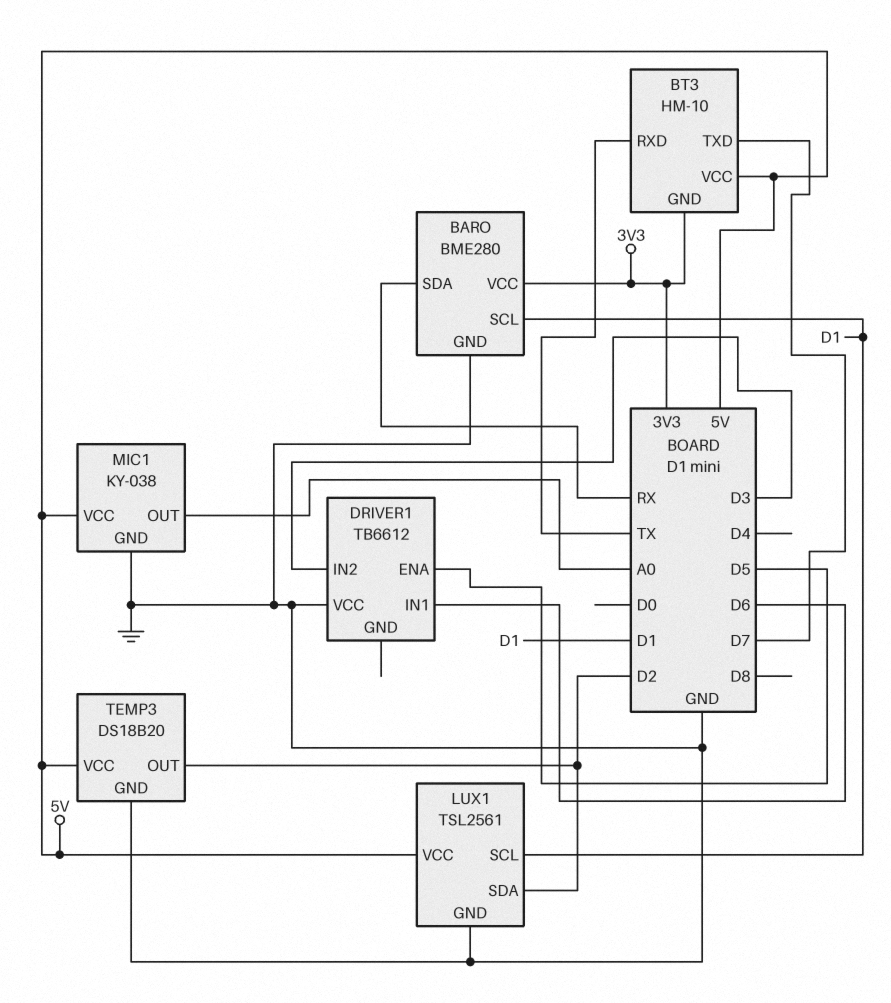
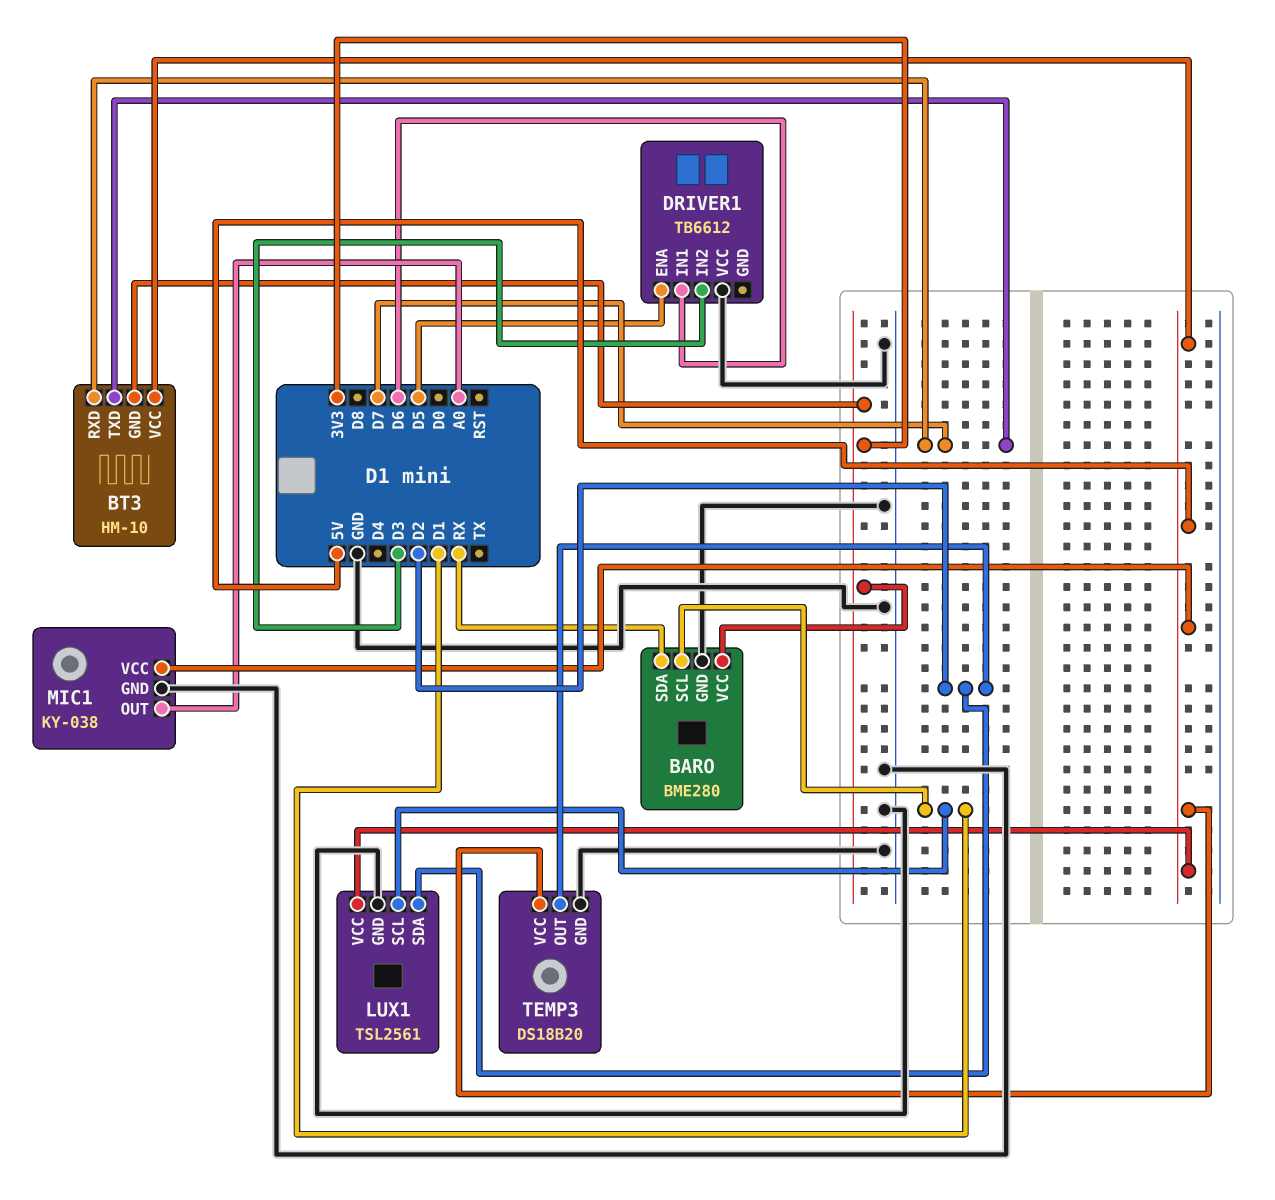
BT3 pin RXD: TX -> D7

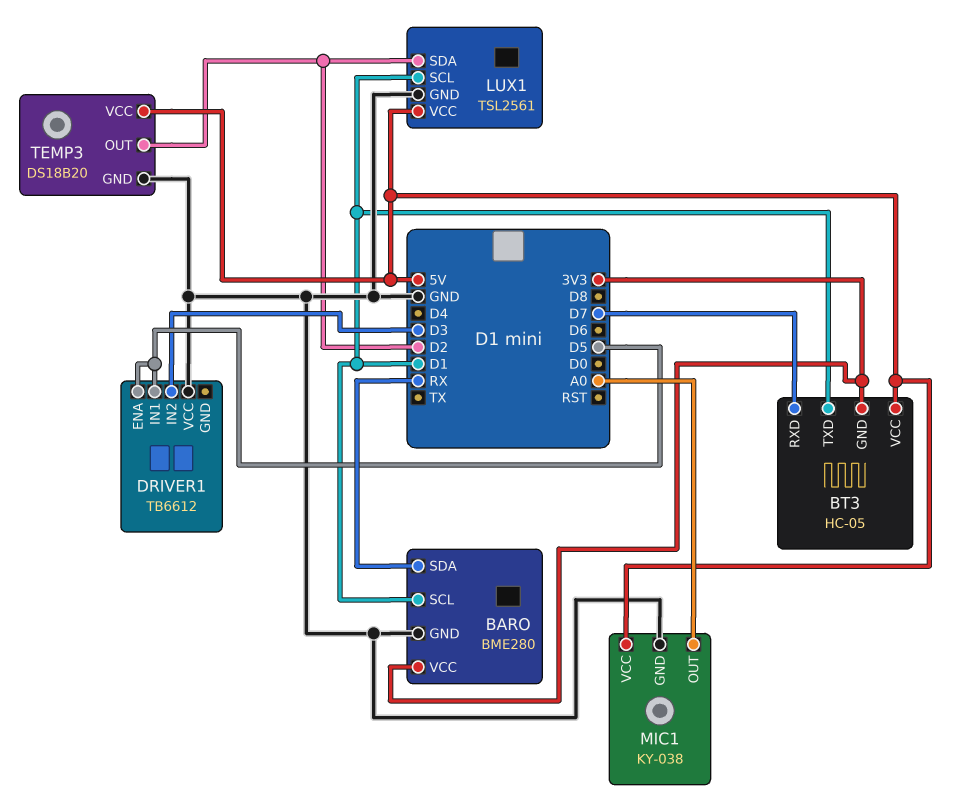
BT3: HM-10 -> HC-05
BT3 pin TXD: D7 -> D1
DRIVER1 pin IN1: D6 -> D5

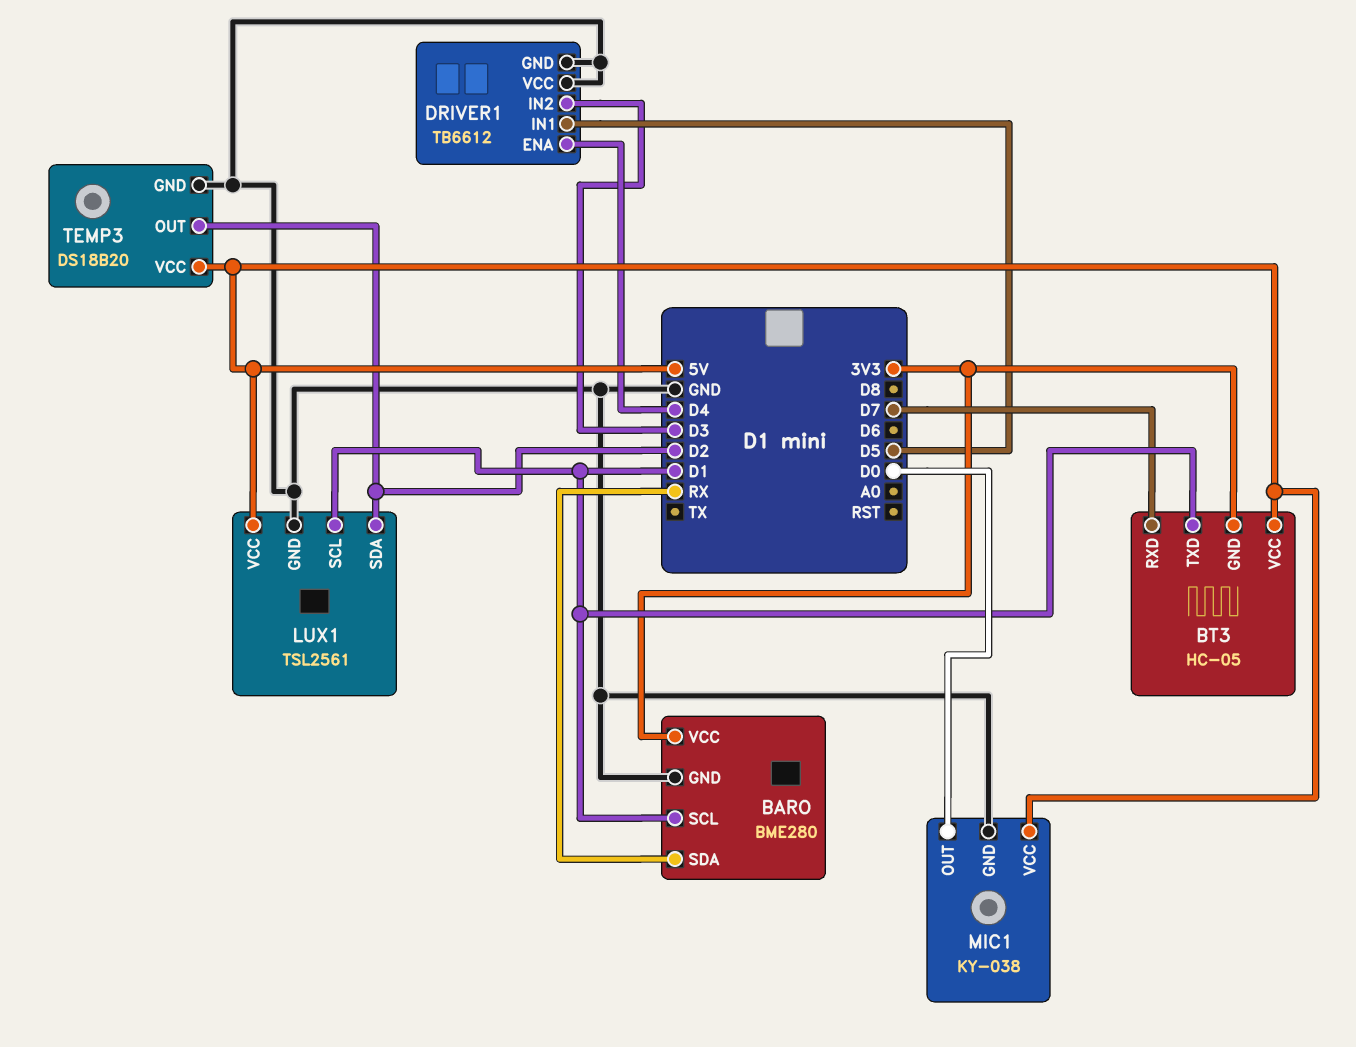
DRIVER1 pin ENA: D5 -> D4
DRIVER1 pin GND: none -> GND
MIC1 pin OUT: A0 -> D0

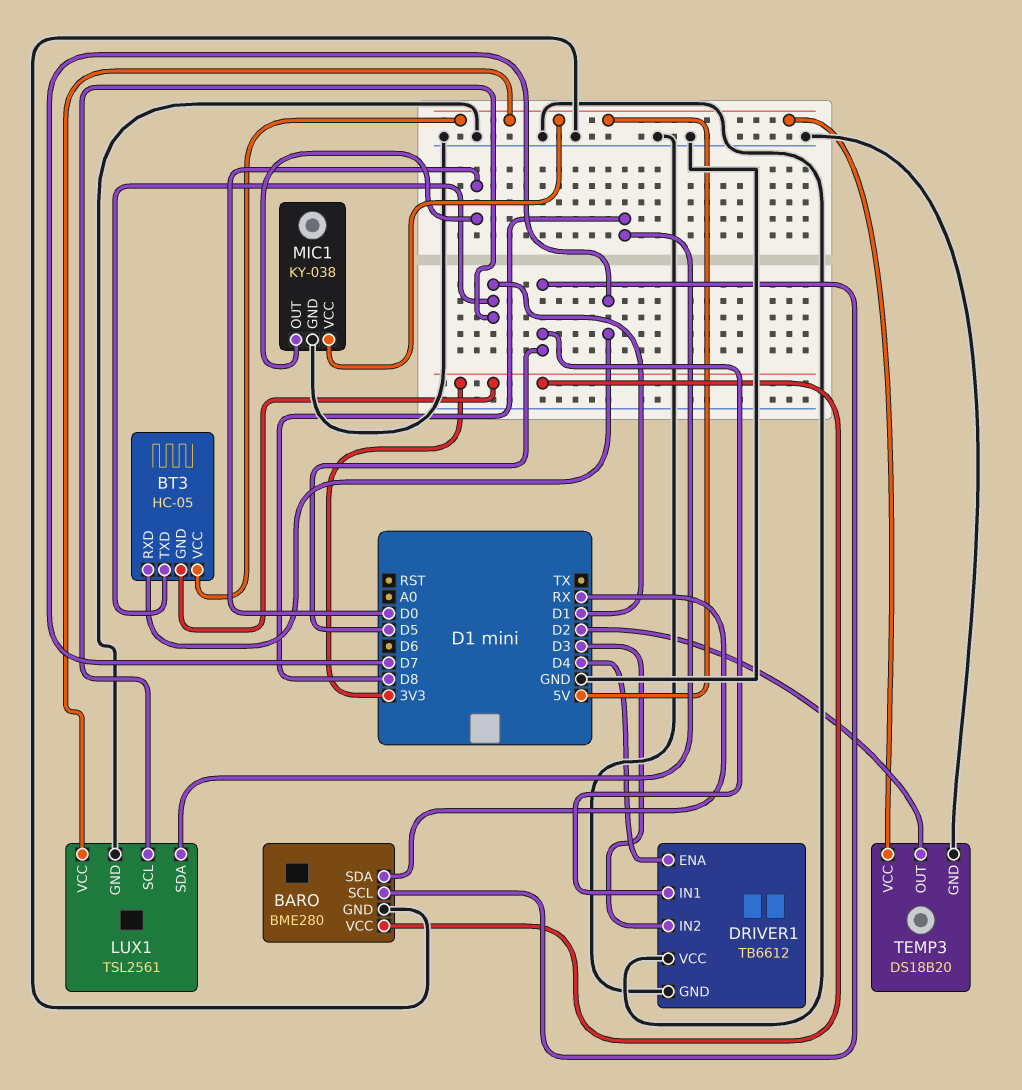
BARO pin SCL: D1 -> D5
LUX1 pin SDA: D2 -> D8

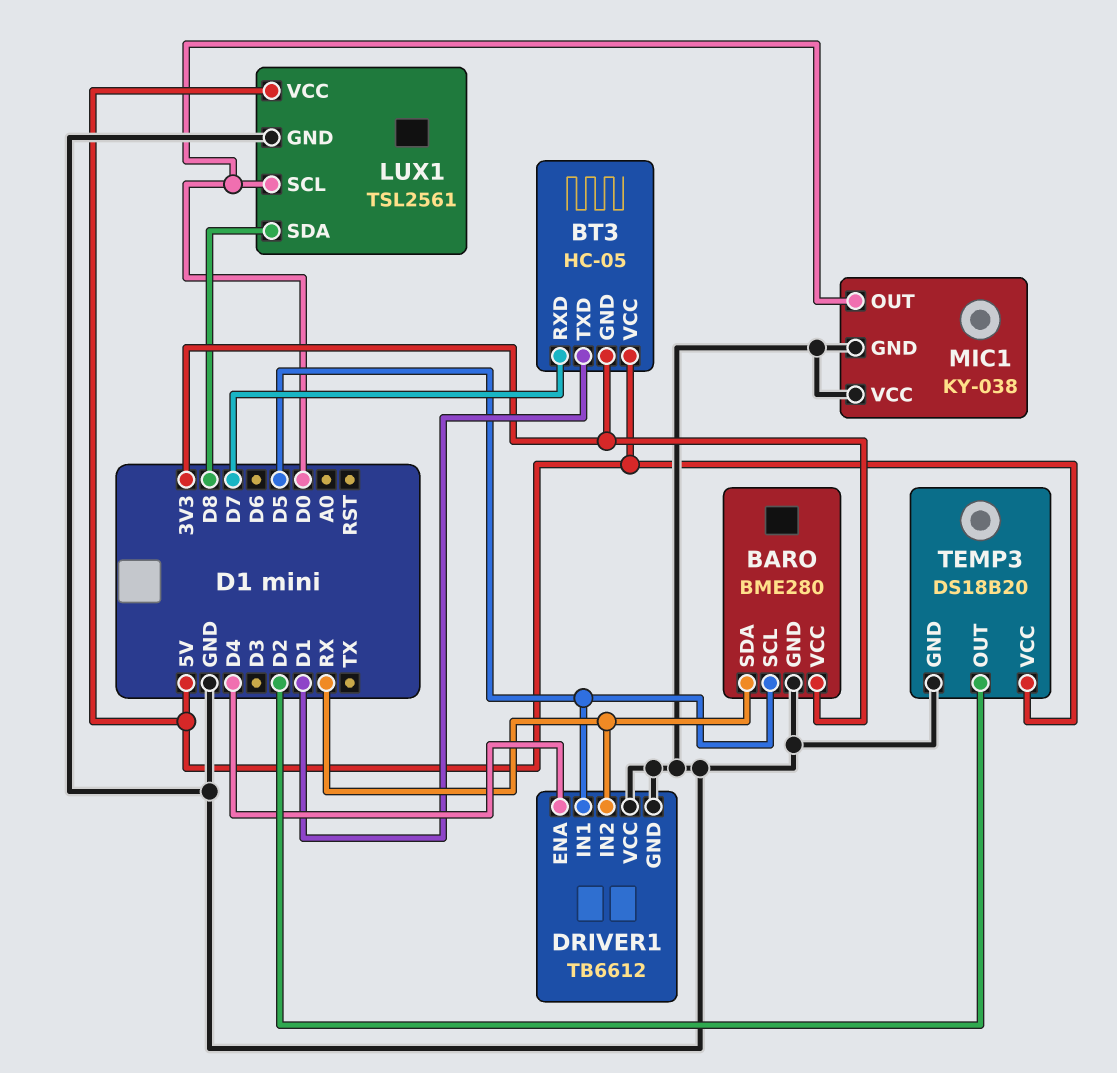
DRIVER1 pin IN2: D3 -> RX
LUX1 pin SCL: D1 -> D0
MIC1 pin VCC: 5V -> GND

